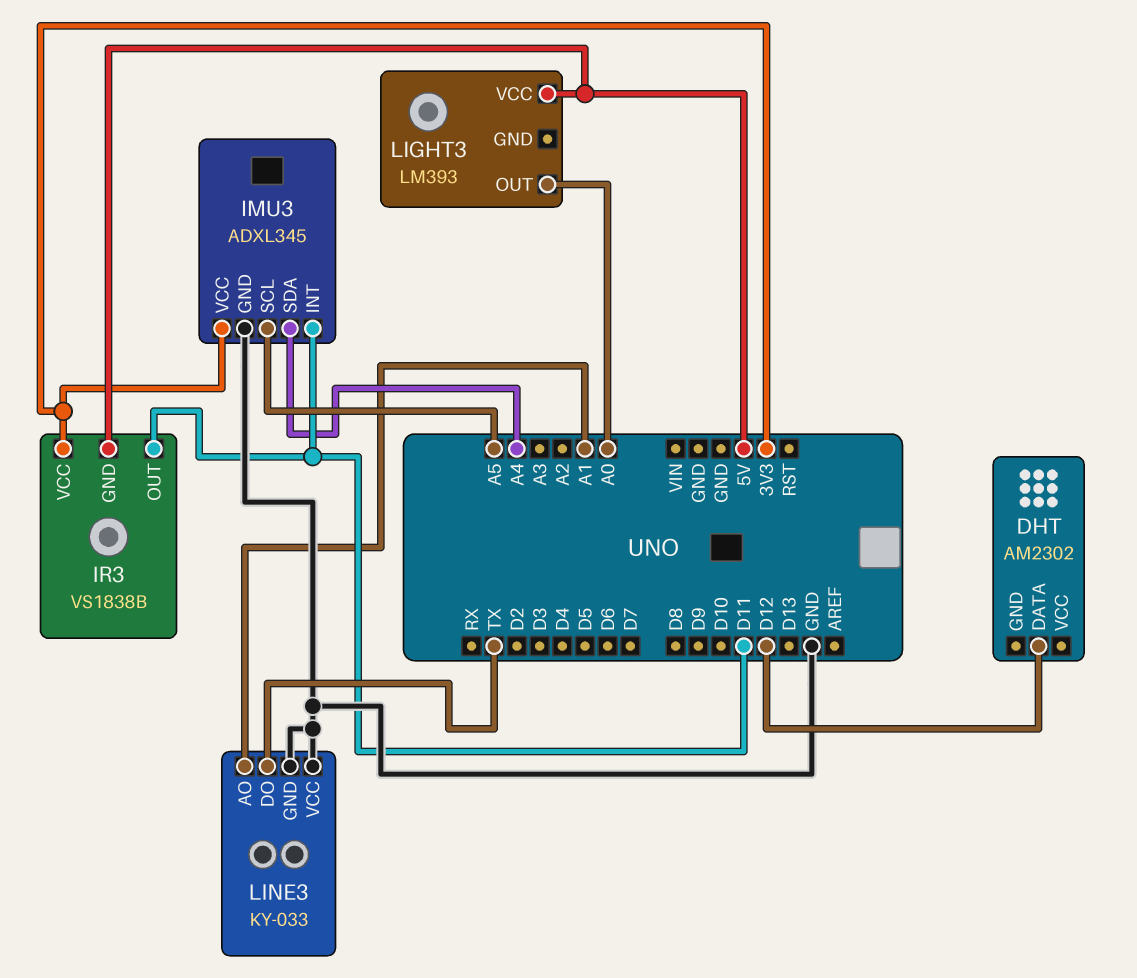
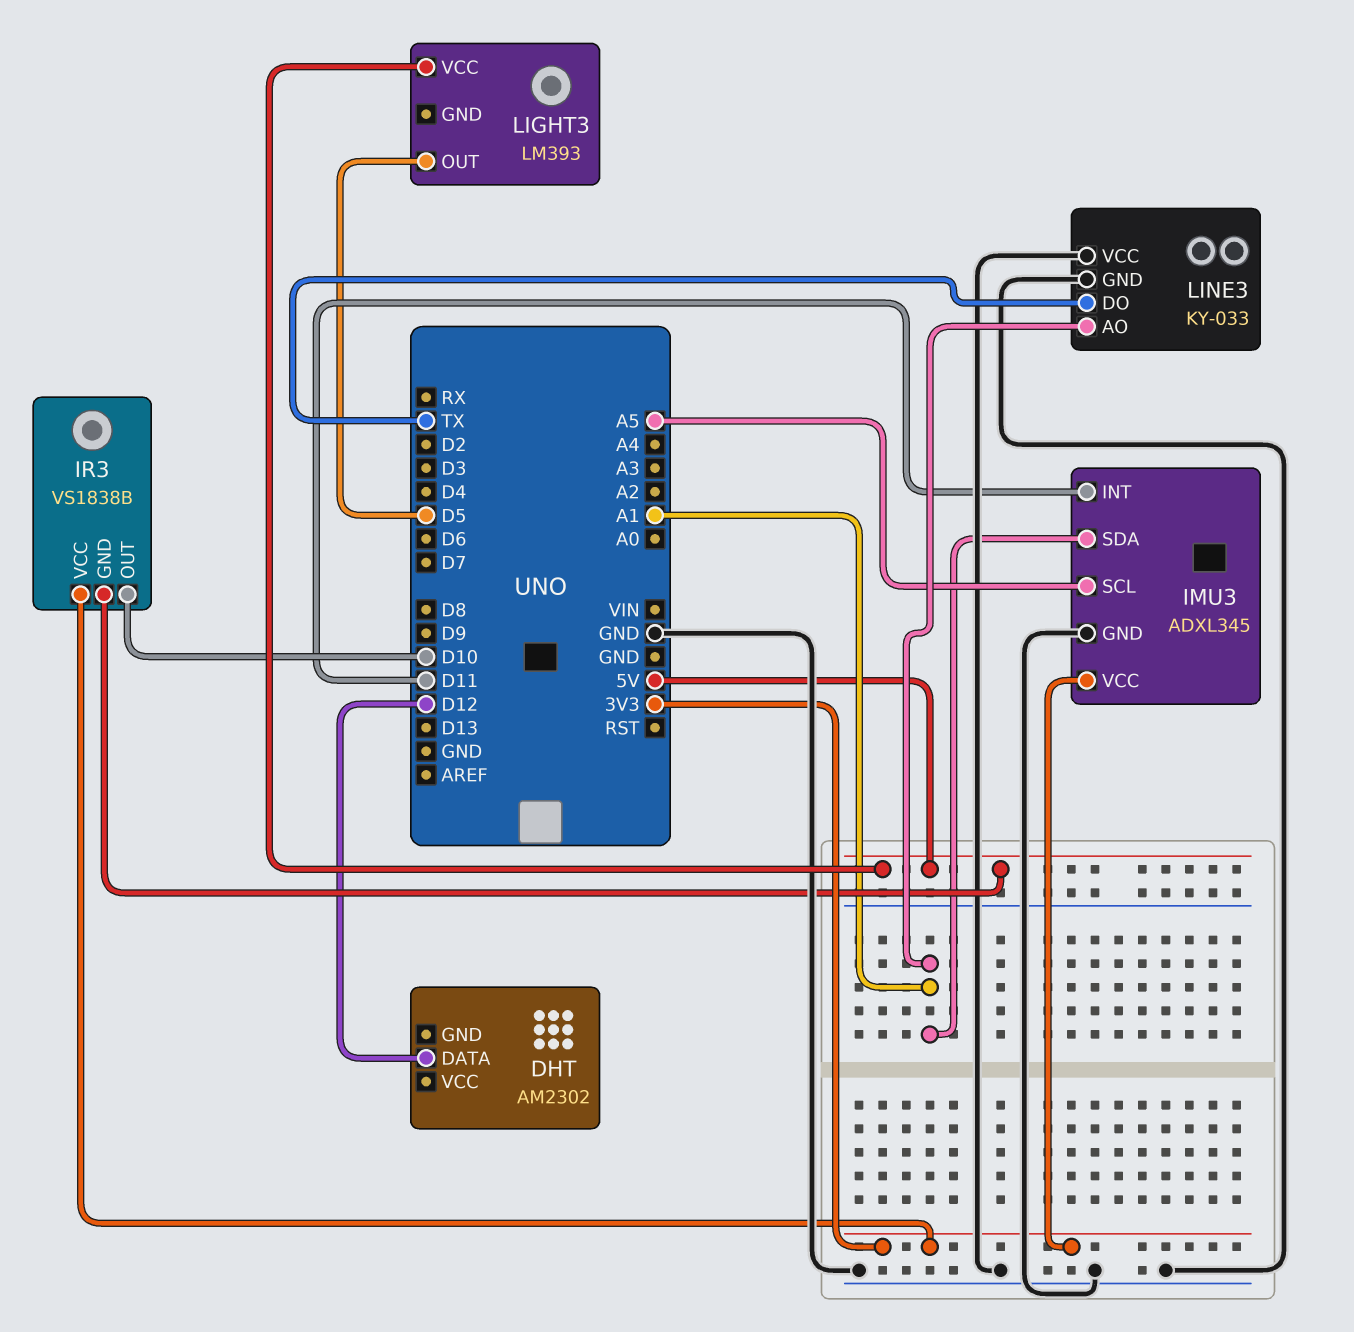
IMU3 pin SDA: A4 -> A1
IR3 pin OUT: D11 -> D10
LIGHT3 pin OUT: A0 -> D5

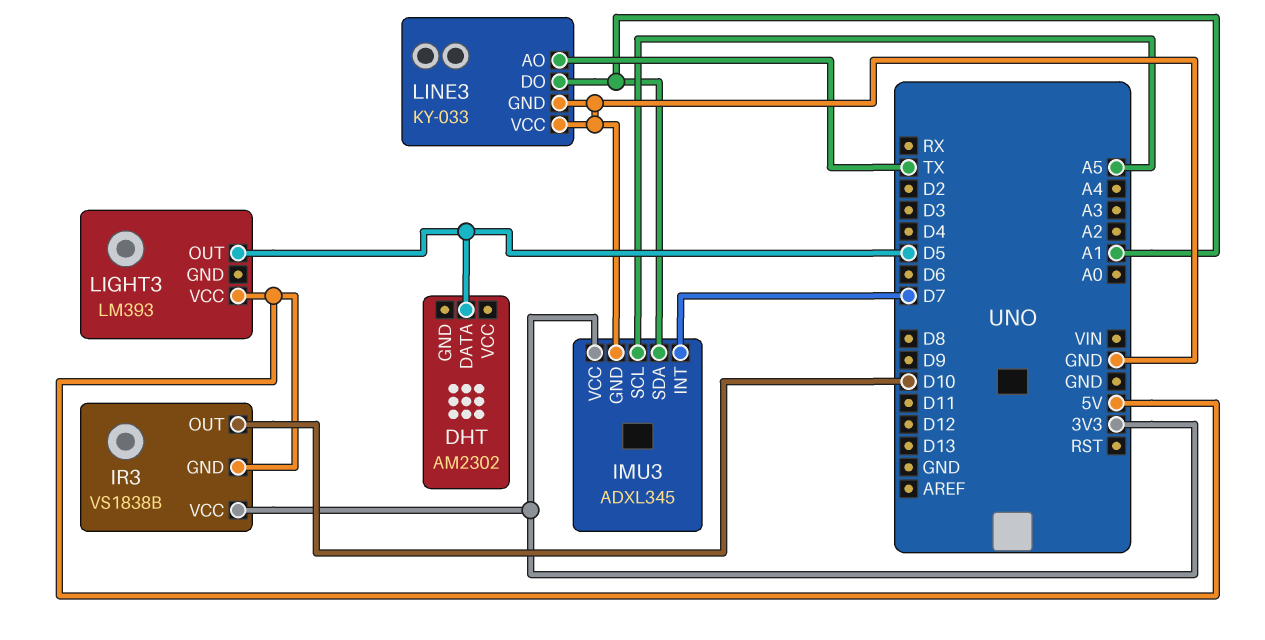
DHT pin DATA: D12 -> D5
IMU3 pin INT: D11 -> D7
LINE3 pin AO: A1 -> TX
LINE3 pin DO: TX -> A1

